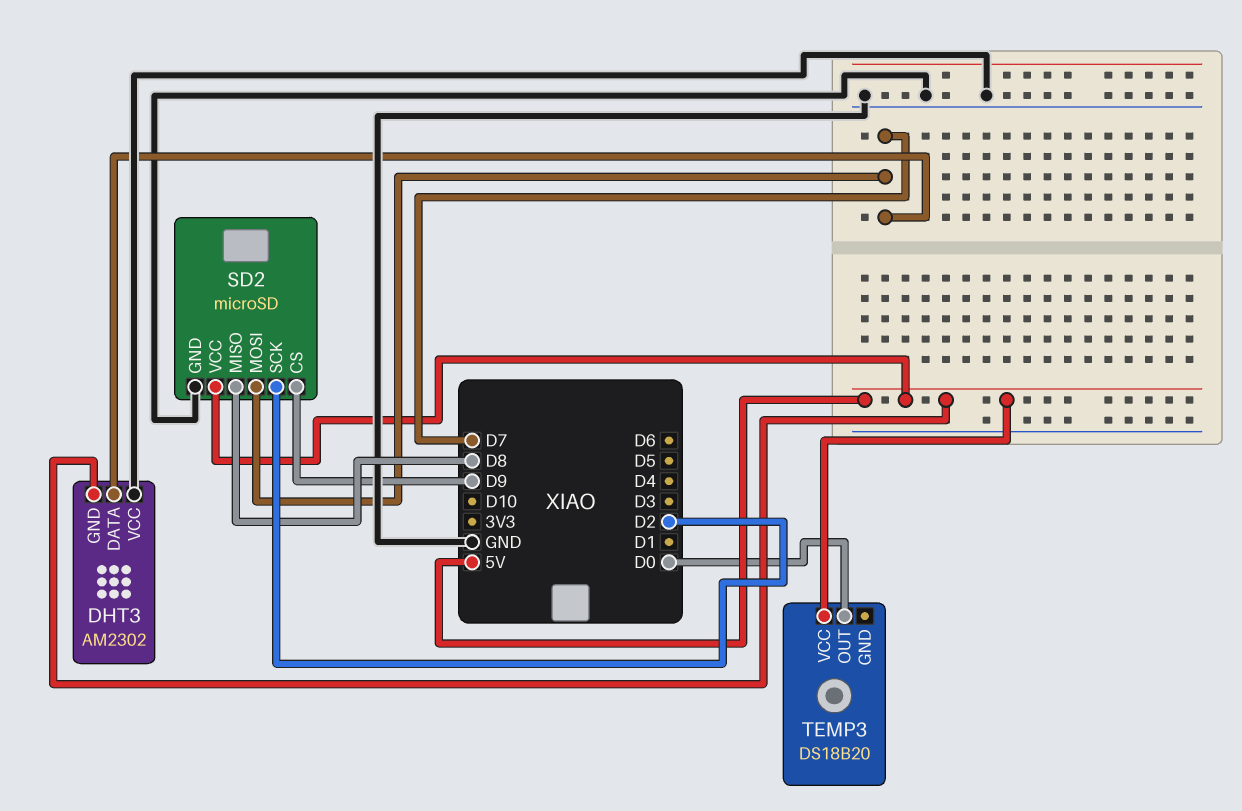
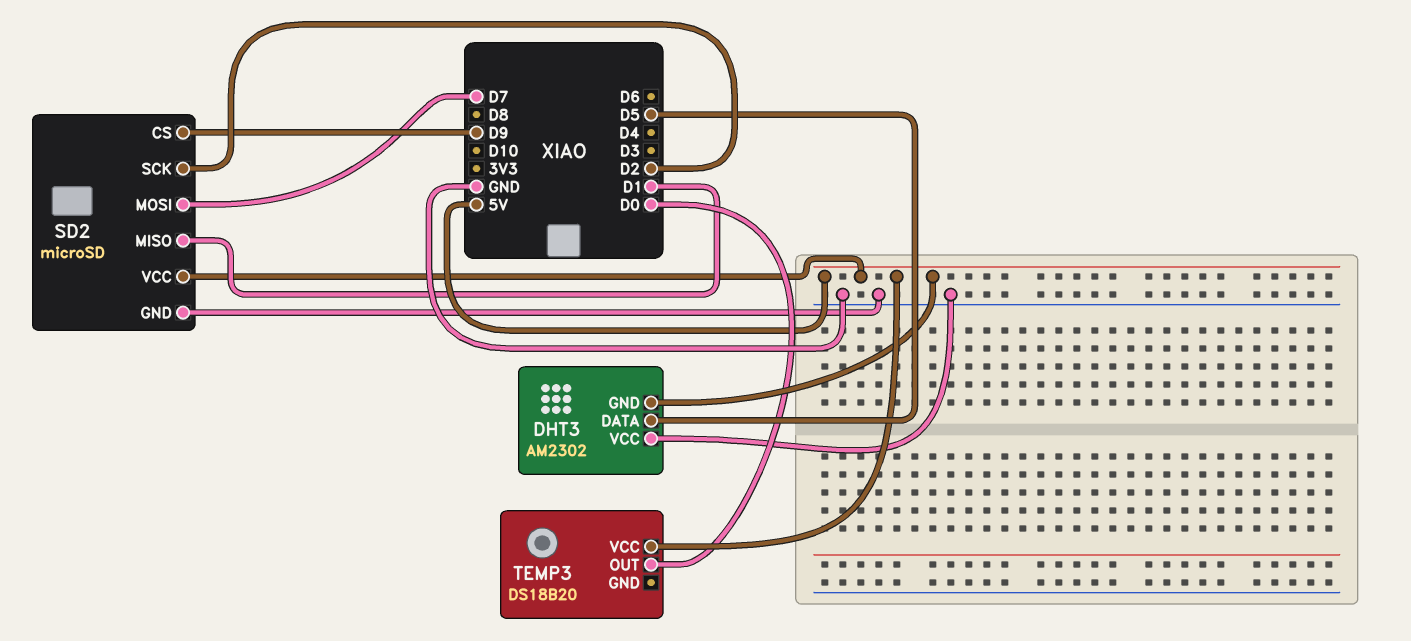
DHT3 pin DATA: D7 -> D5
SD2 pin MISO: D8 -> D1

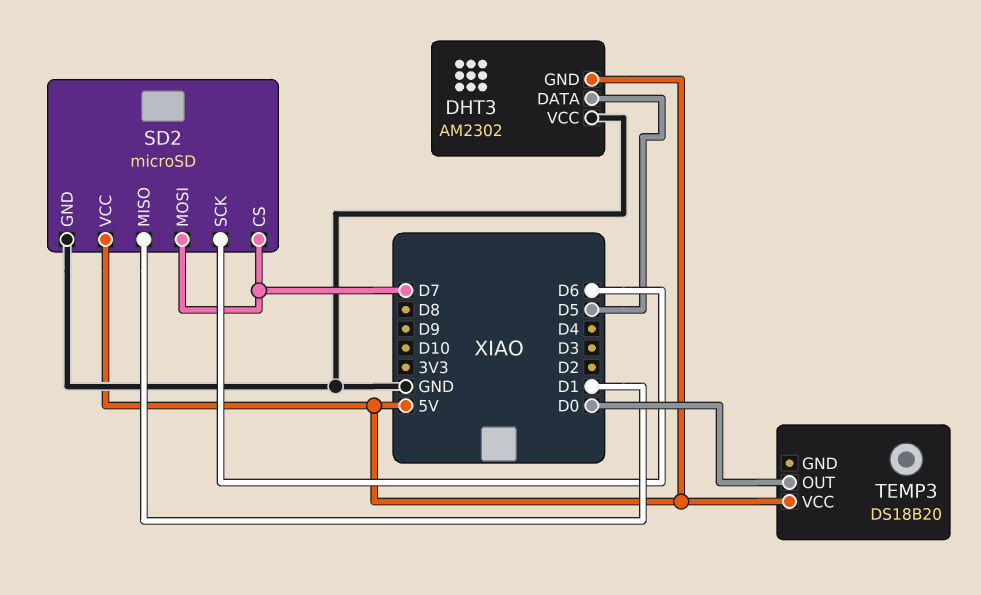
SD2 pin CS: D9 -> D7
SD2 pin SCK: D2 -> D6

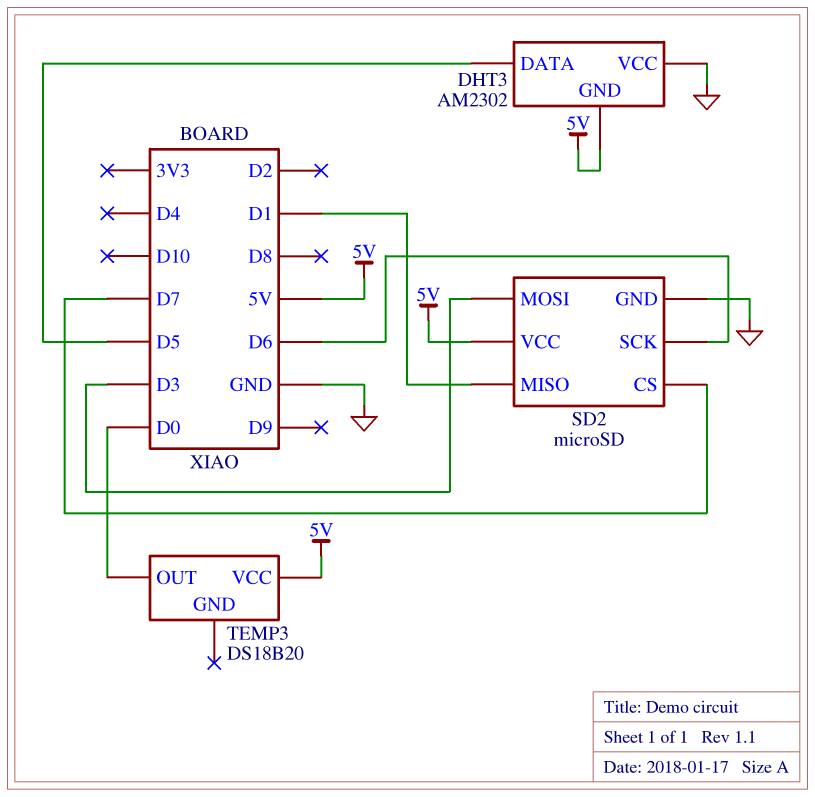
SD2 pin MOSI: D7 -> D3

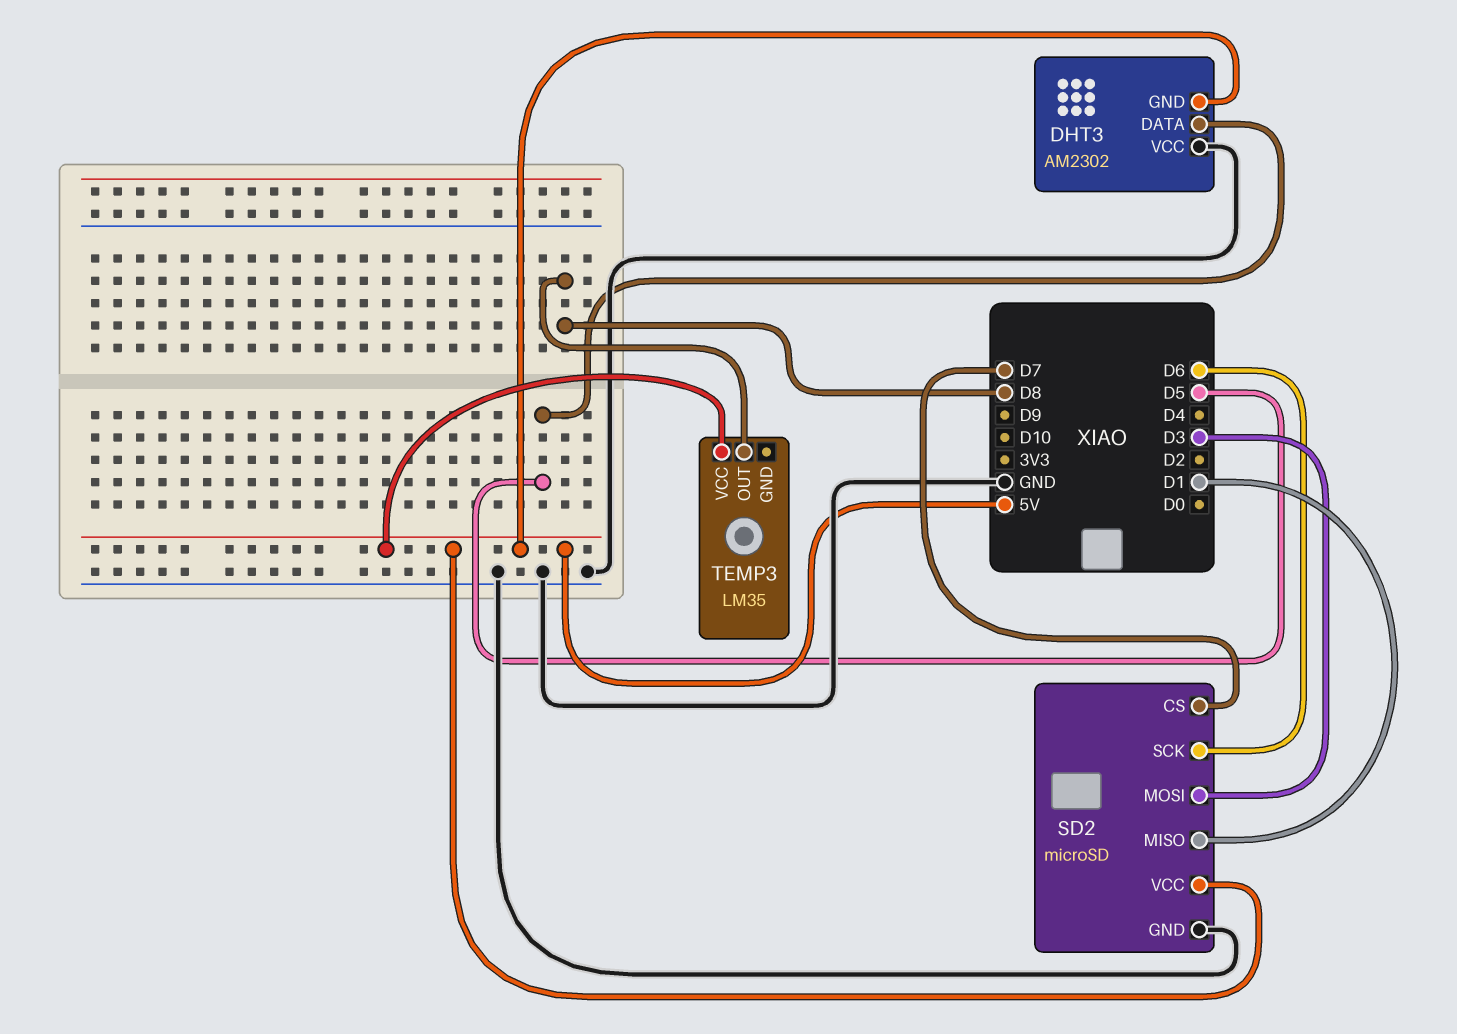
TEMP3: DS18B20 -> LM35
TEMP3 pin OUT: D0 -> D8

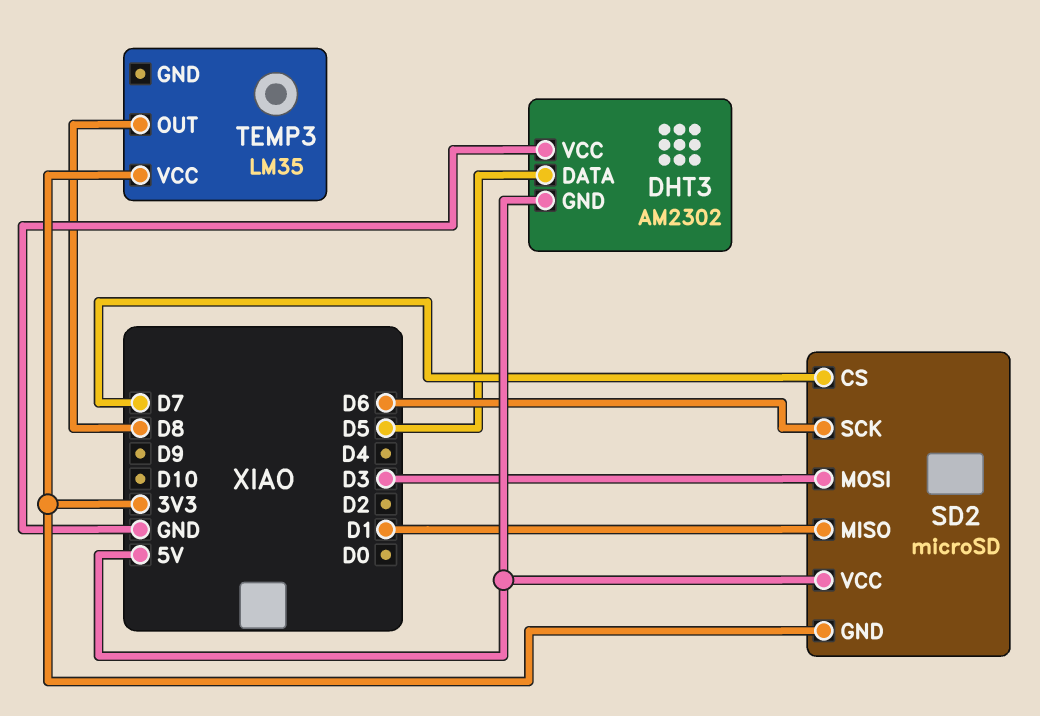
SD2 pin GND: GND -> 3V3
TEMP3 pin VCC: 5V -> 3V3

